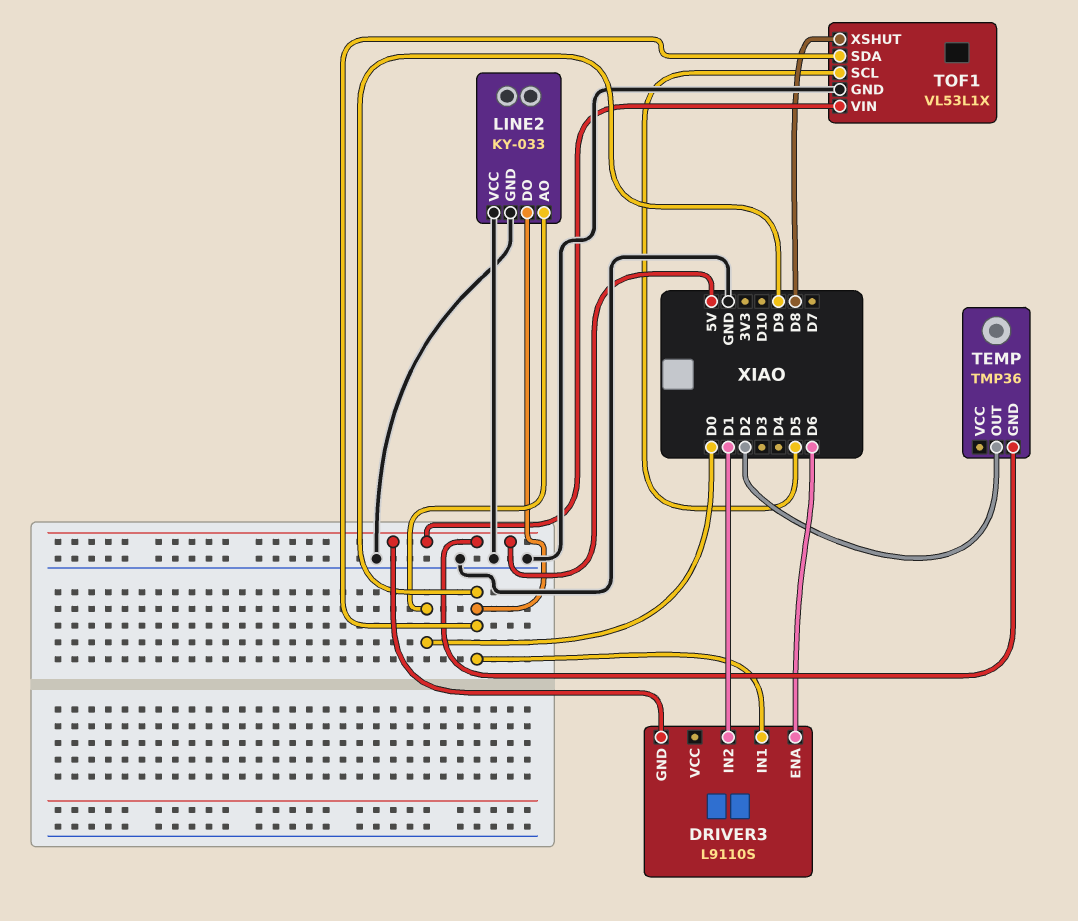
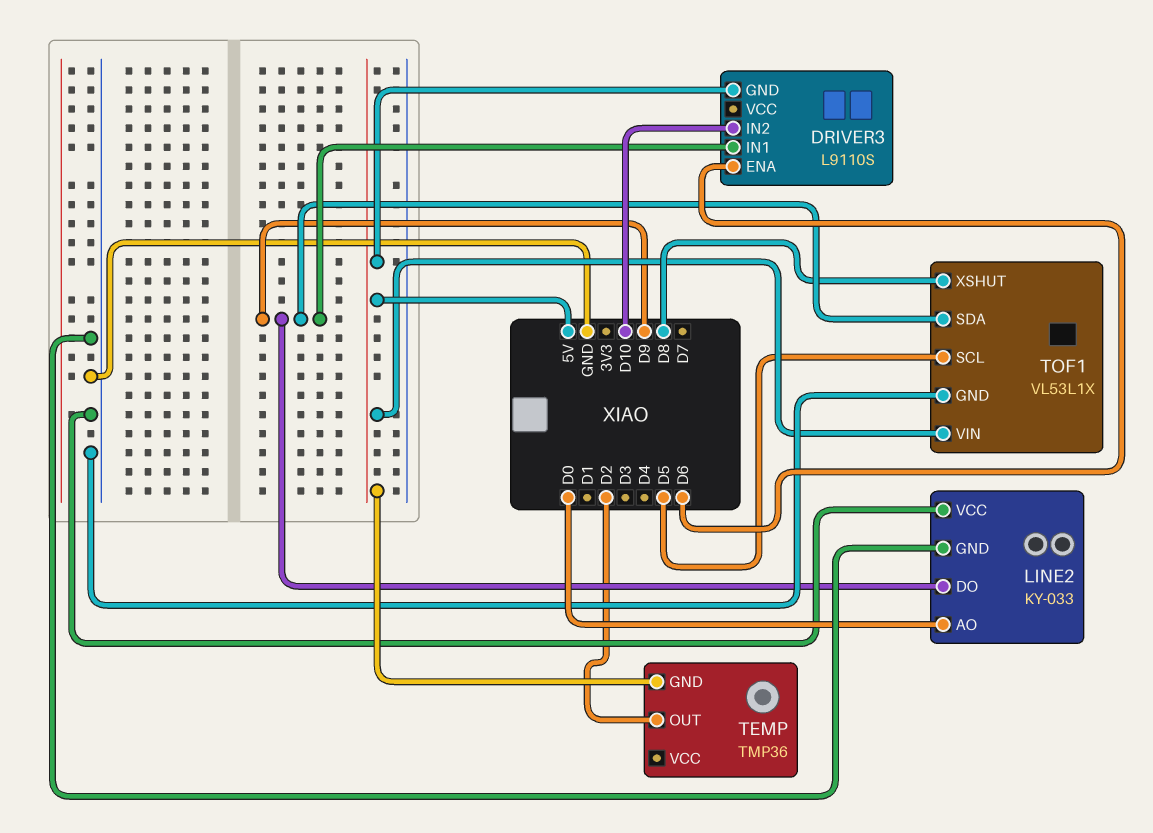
DRIVER3 pin IN2: D1 -> D10

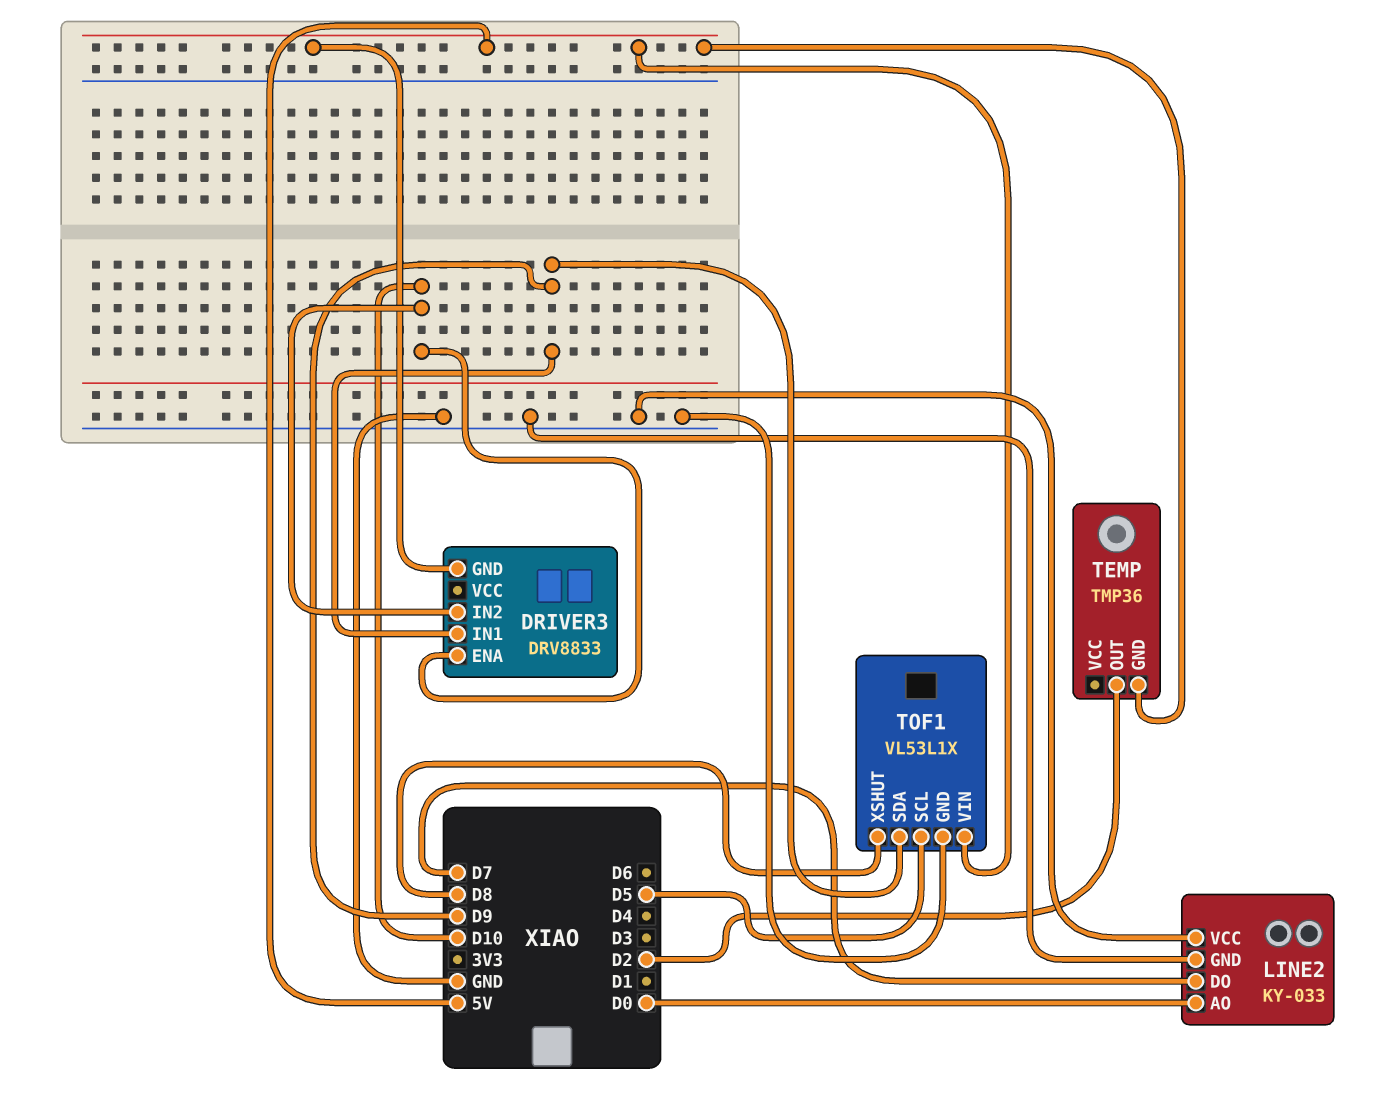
DRIVER3: L9110S -> DRV8833
DRIVER3 pin ENA: D6 -> D10
LINE2 pin DO: D9 -> D7

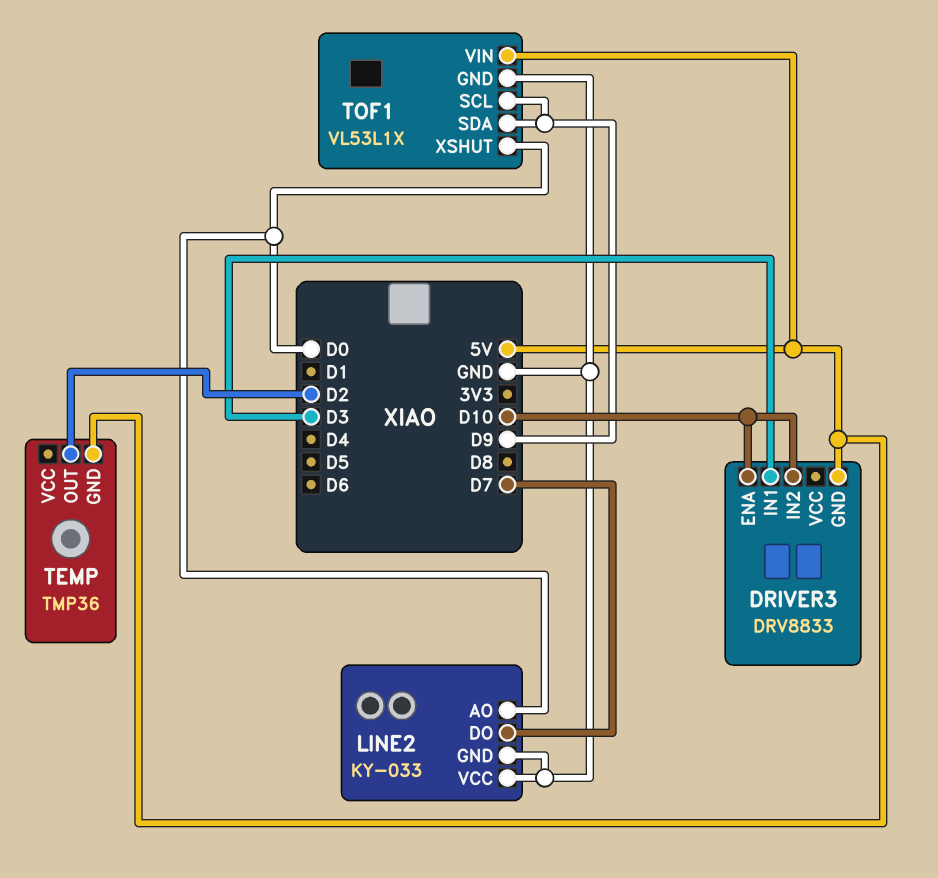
DRIVER3 pin IN1: D9 -> D3
TOF1 pin SCL: D5 -> D9
TOF1 pin XSHUT: D8 -> D0

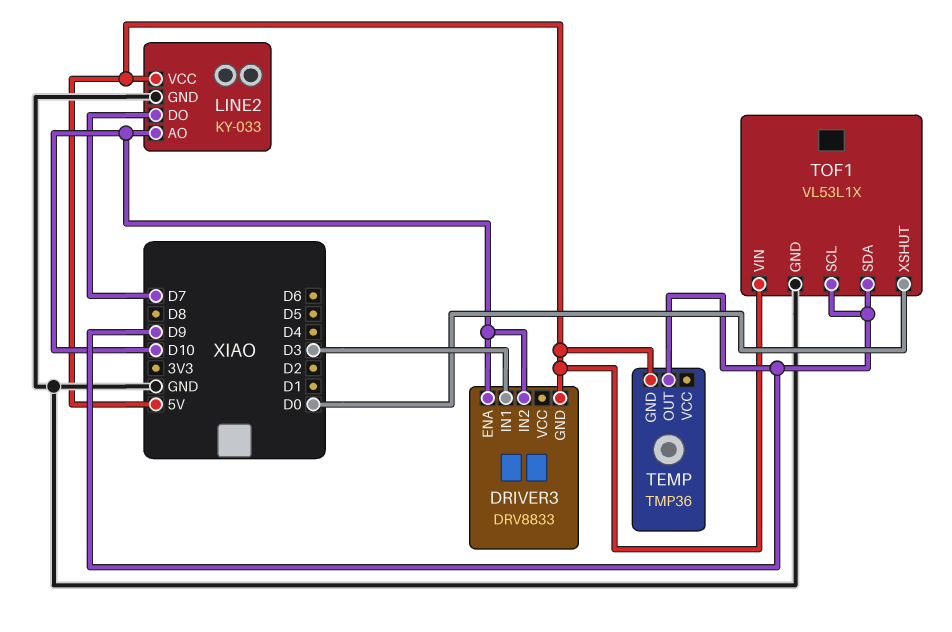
LINE2 pin AO: D0 -> D10
LINE2 pin VCC: GND -> 5V
TEMP pin OUT: D2 -> D9

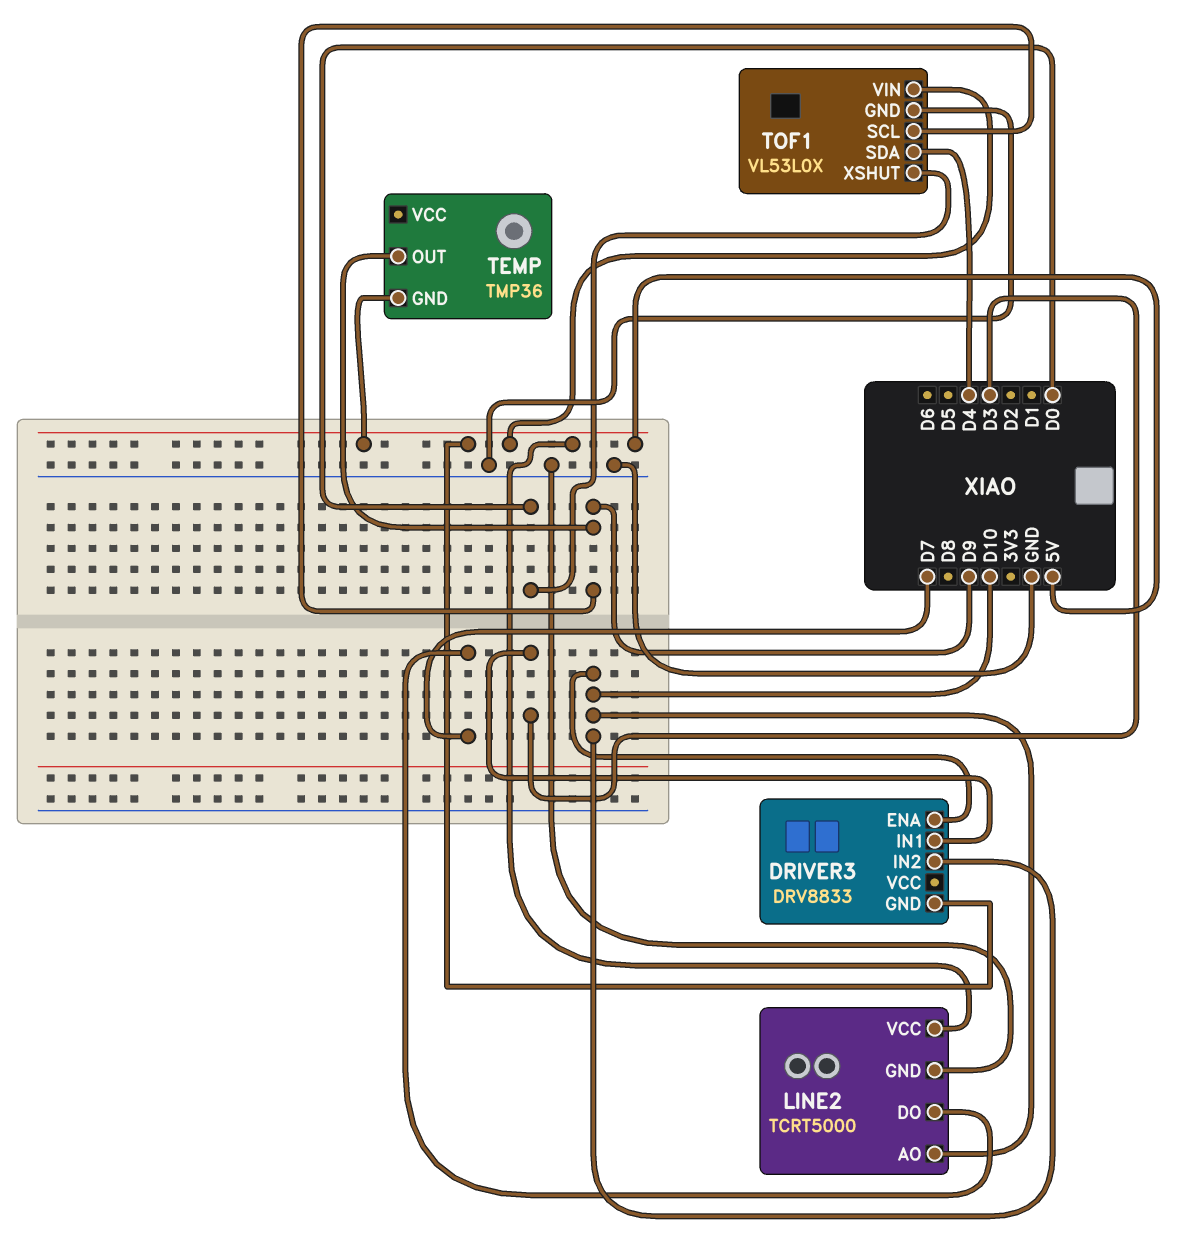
LINE2: KY-033 -> TCRT5000
TOF1: VL53L1X -> VL53L0X
TOF1 pin SDA: D9 -> D4

